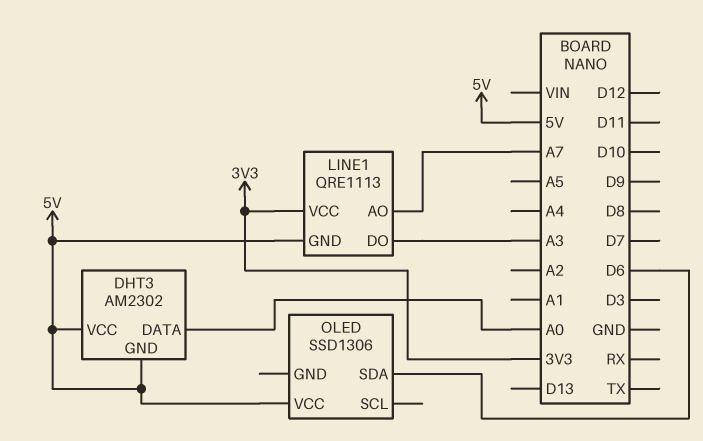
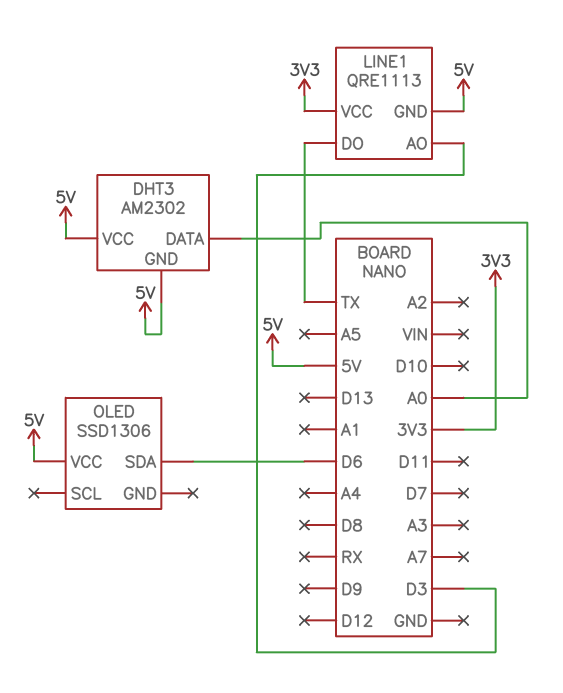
LINE1 pin AO: A7 -> D3
LINE1 pin DO: A3 -> TX

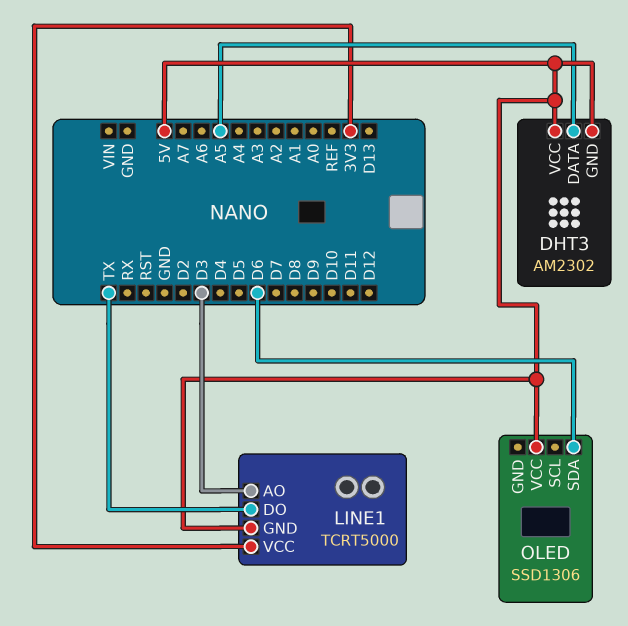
DHT3 pin DATA: A0 -> A5
LINE1: QRE1113 -> TCRT5000

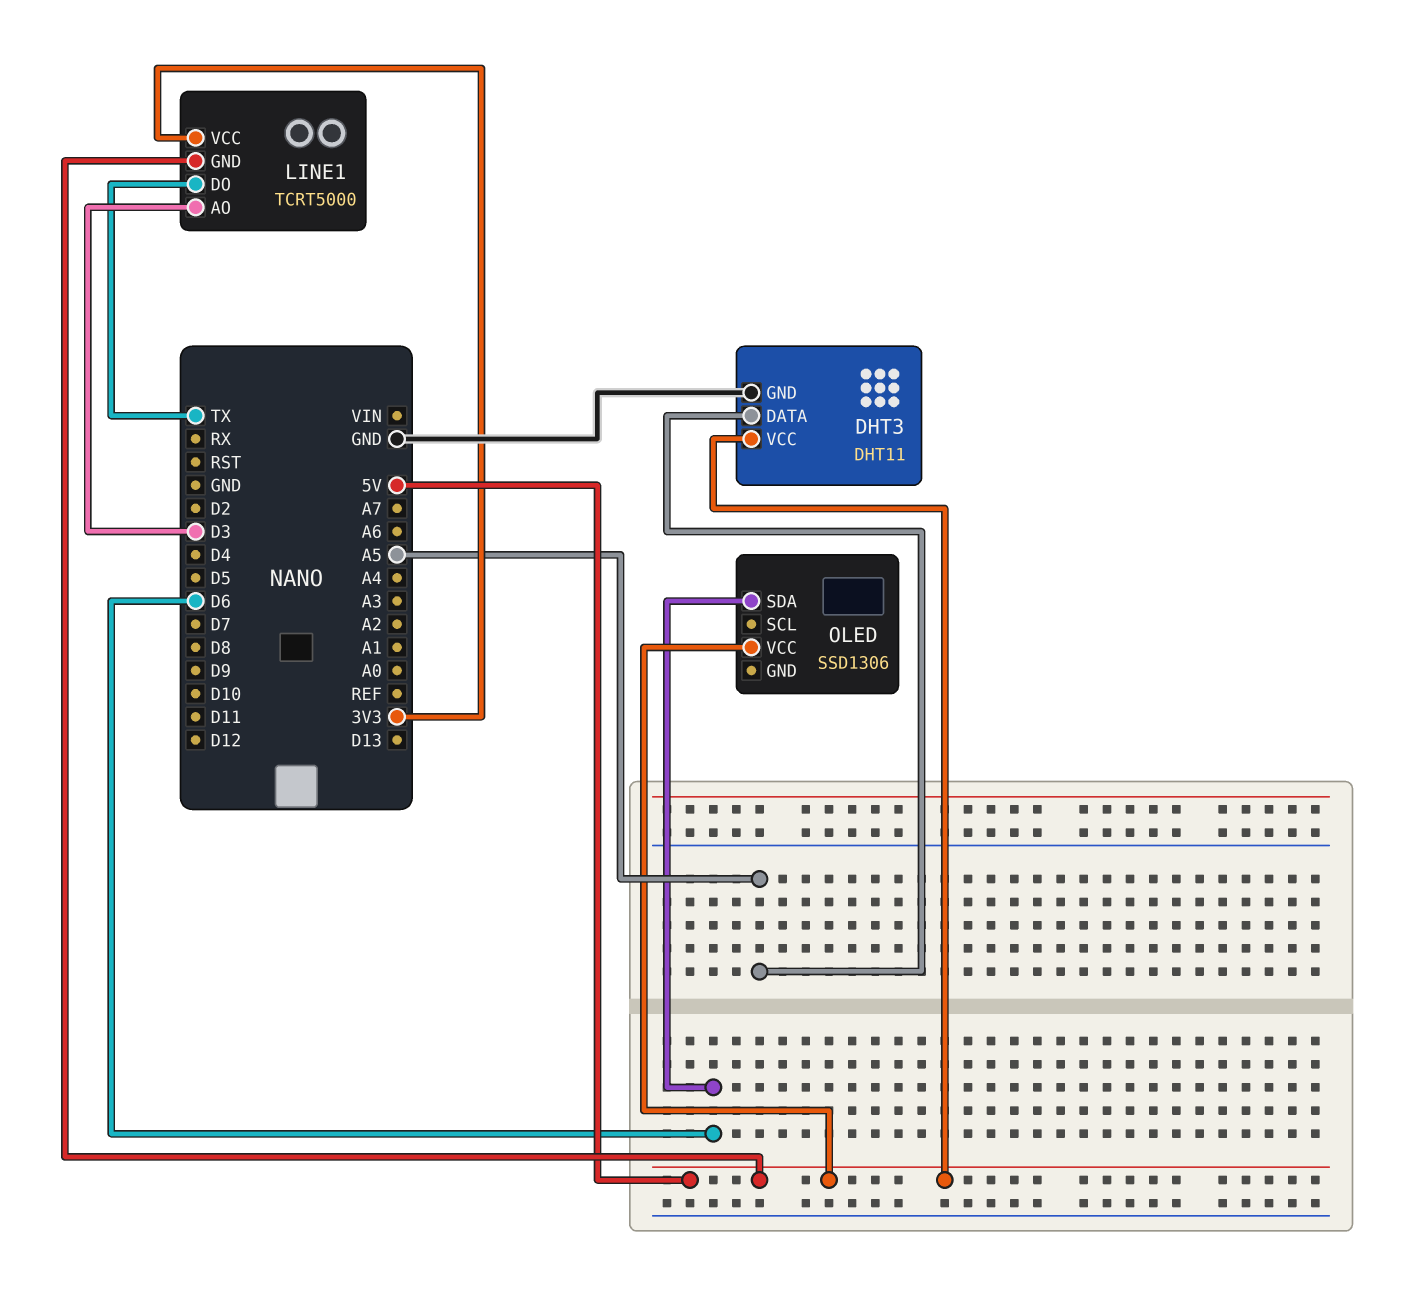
DHT3: AM2302 -> DHT11
DHT3 pin GND: 5V -> GND

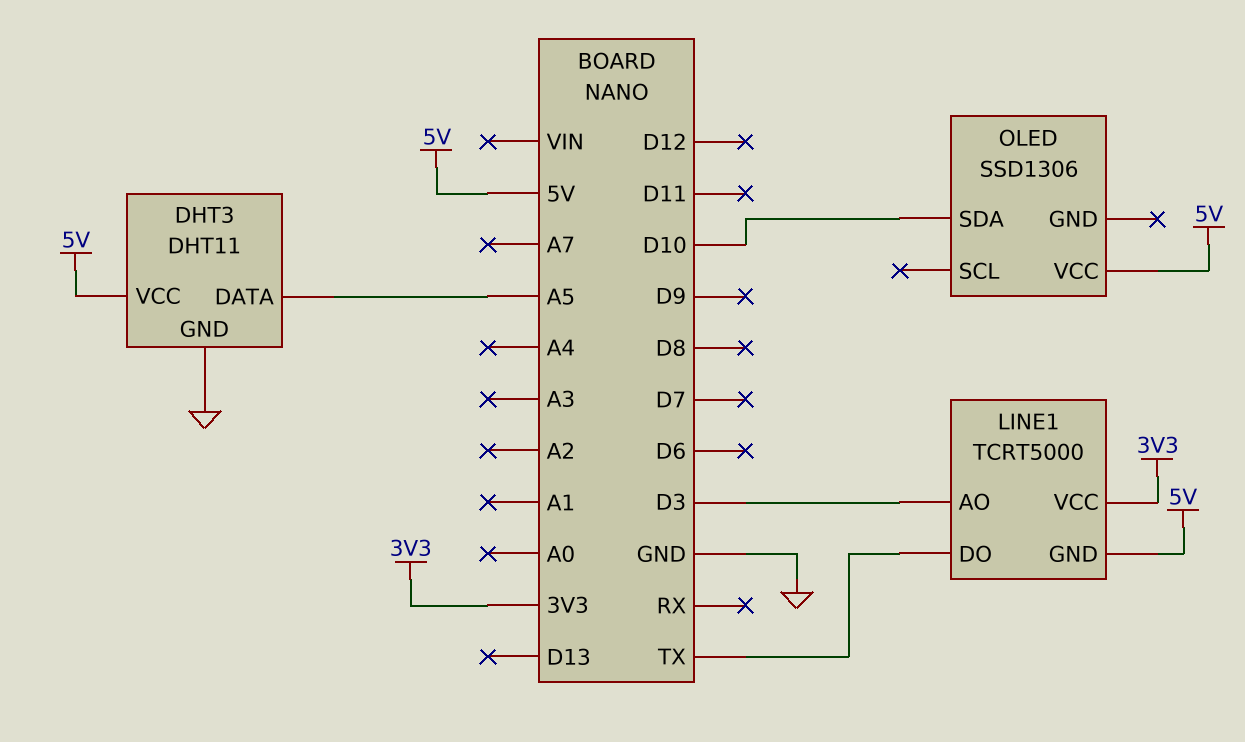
OLED pin SDA: D6 -> D10

